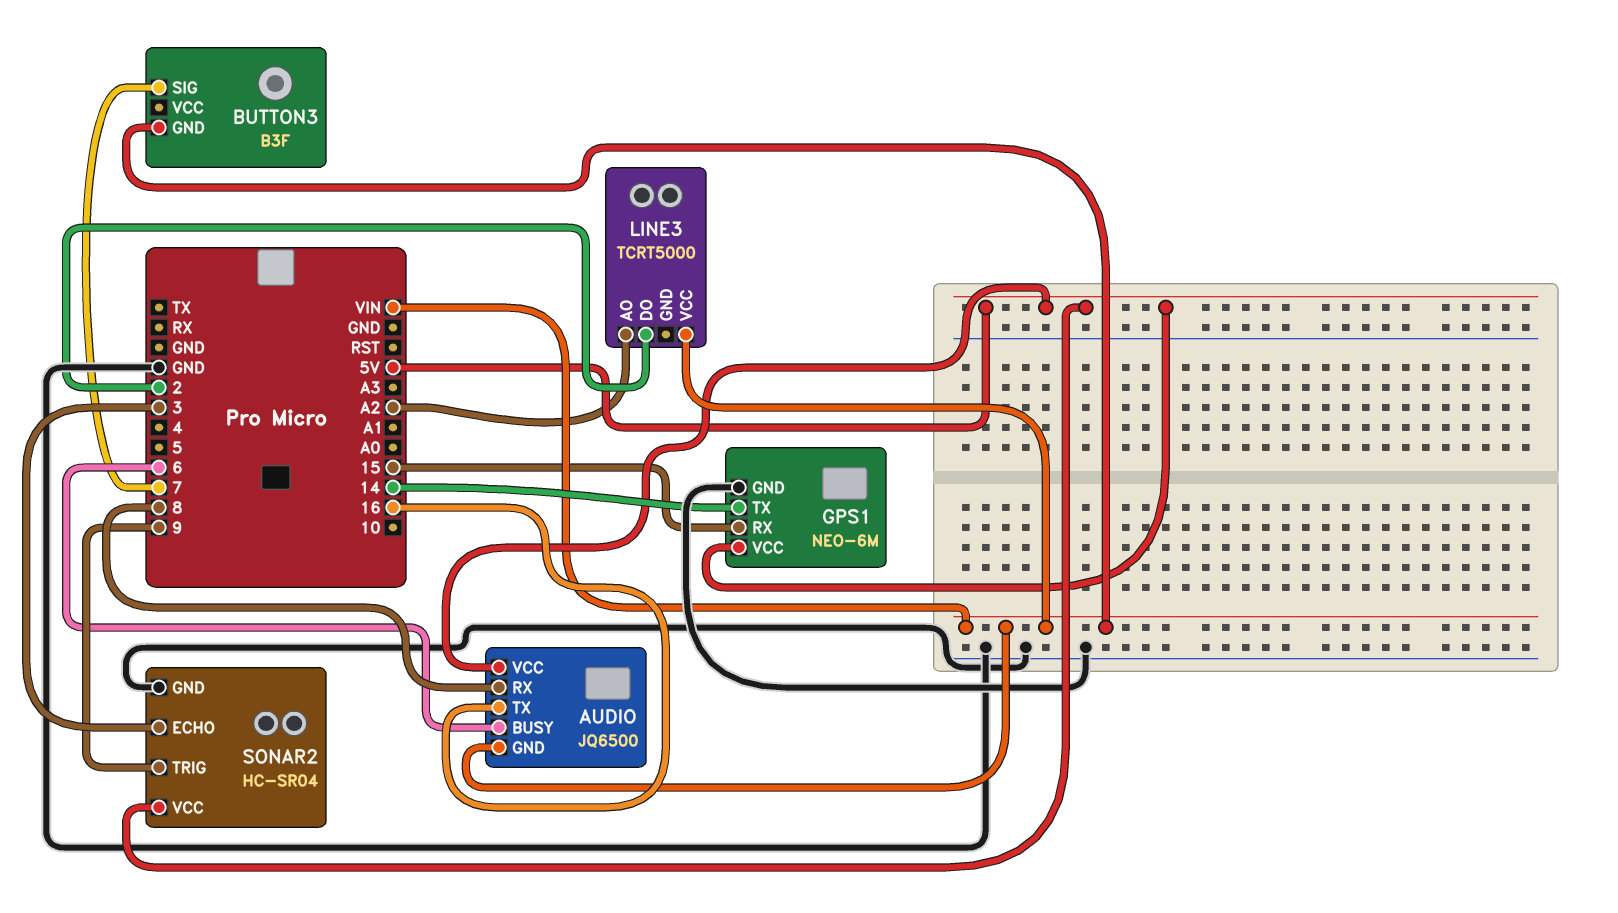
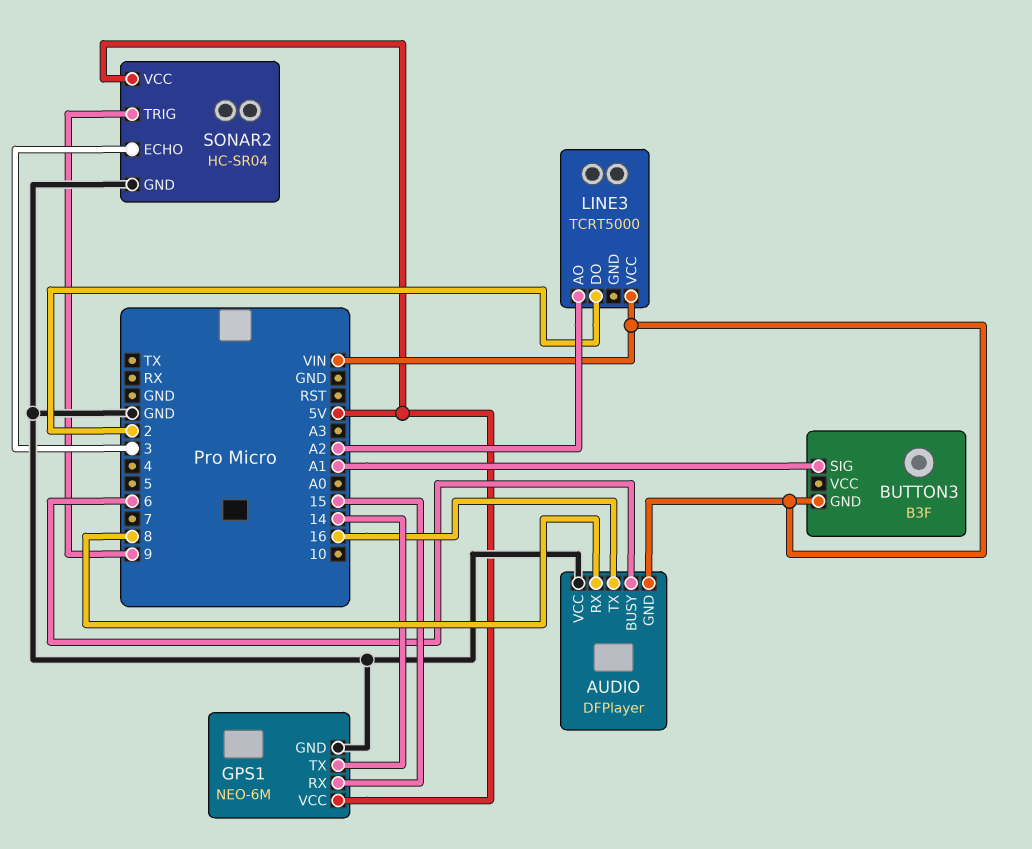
AUDIO: JQ6500 -> DFPlayer
AUDIO pin VCC: 5V -> GND
BUTTON3 pin SIG: 7 -> A1

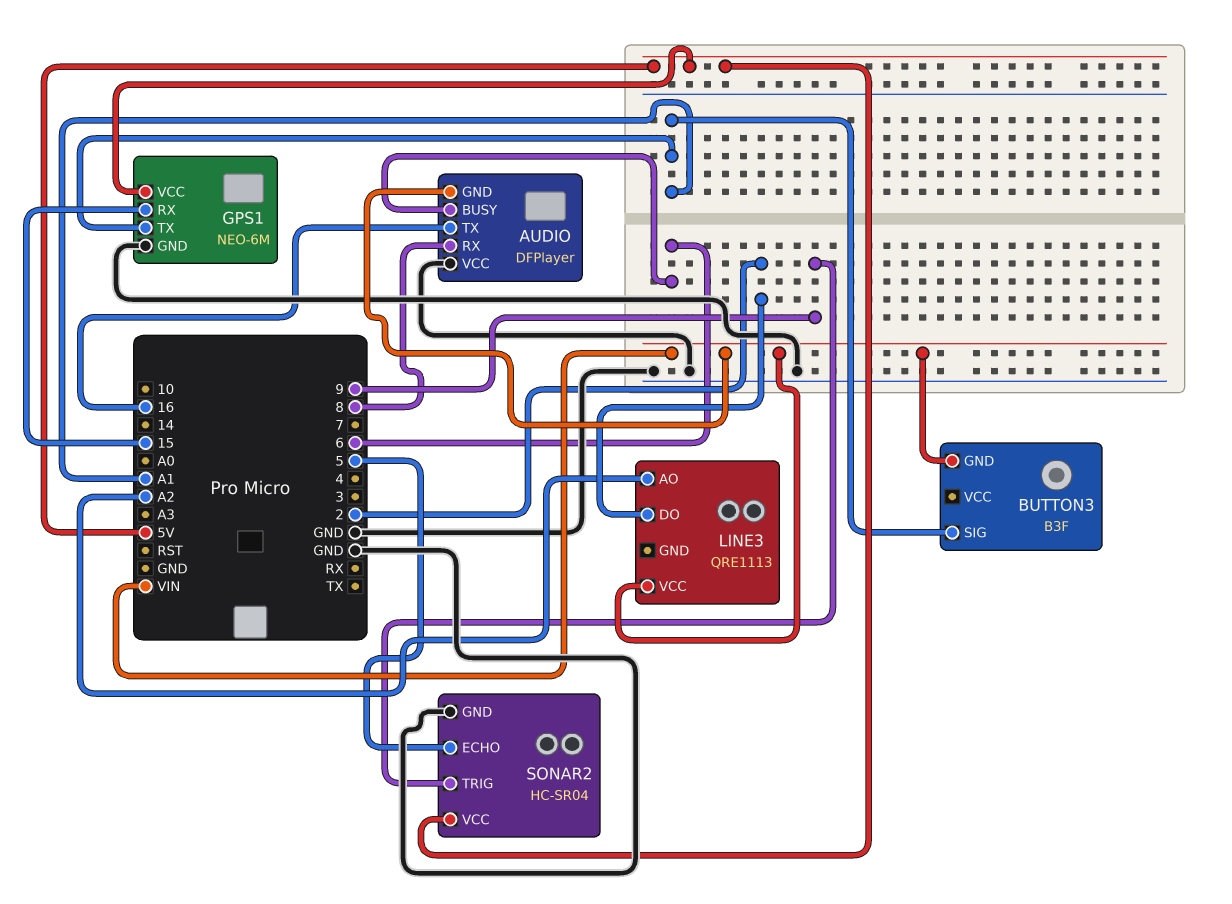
GPS1 pin TX: 14 -> A1
LINE3: TCRT5000 -> QRE1113
SONAR2 pin ECHO: 3 -> 5

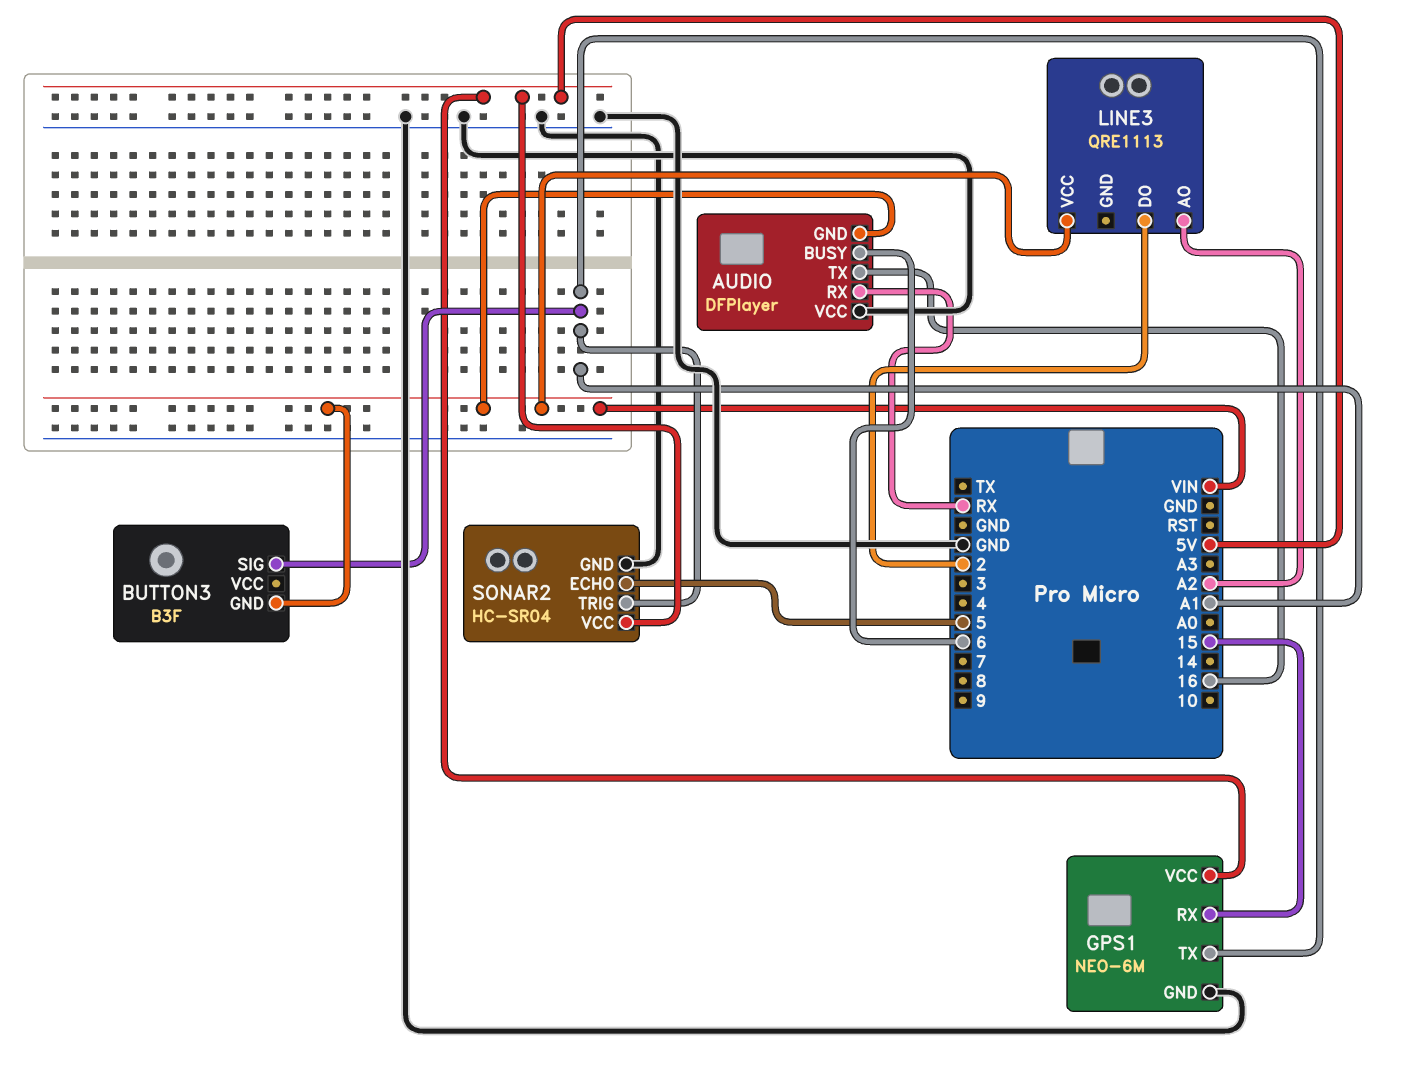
AUDIO pin RX: 8 -> RX
SONAR2 pin TRIG: 9 -> A1

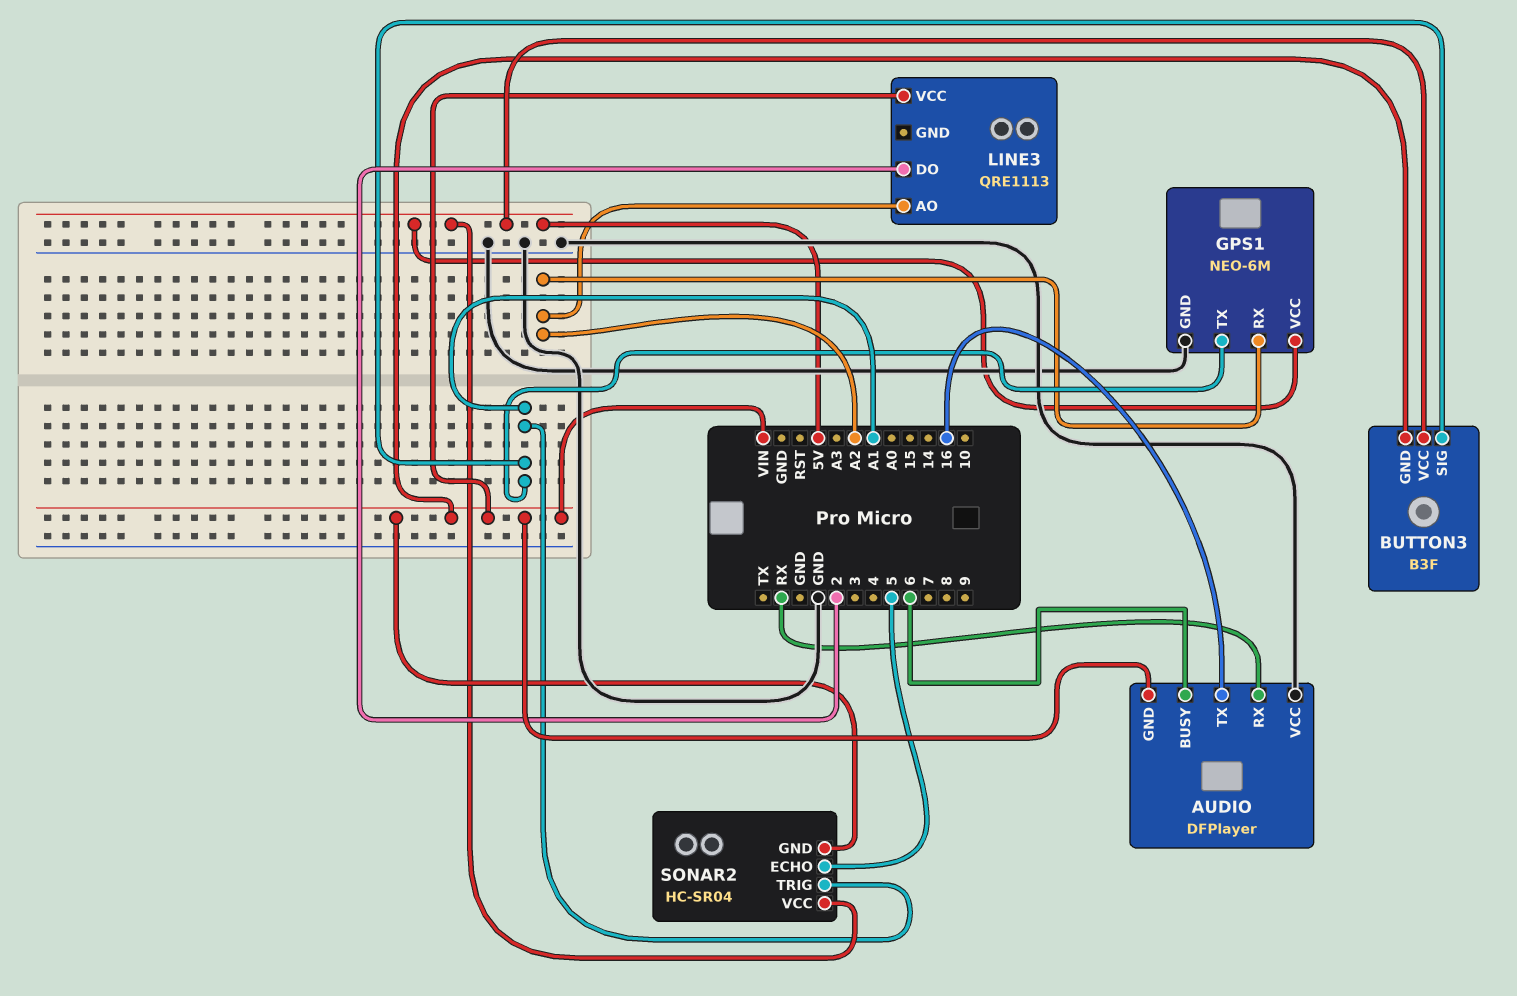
BUTTON3 pin VCC: none -> 5V
GPS1 pin RX: 15 -> A2
SONAR2 pin GND: GND -> VIN

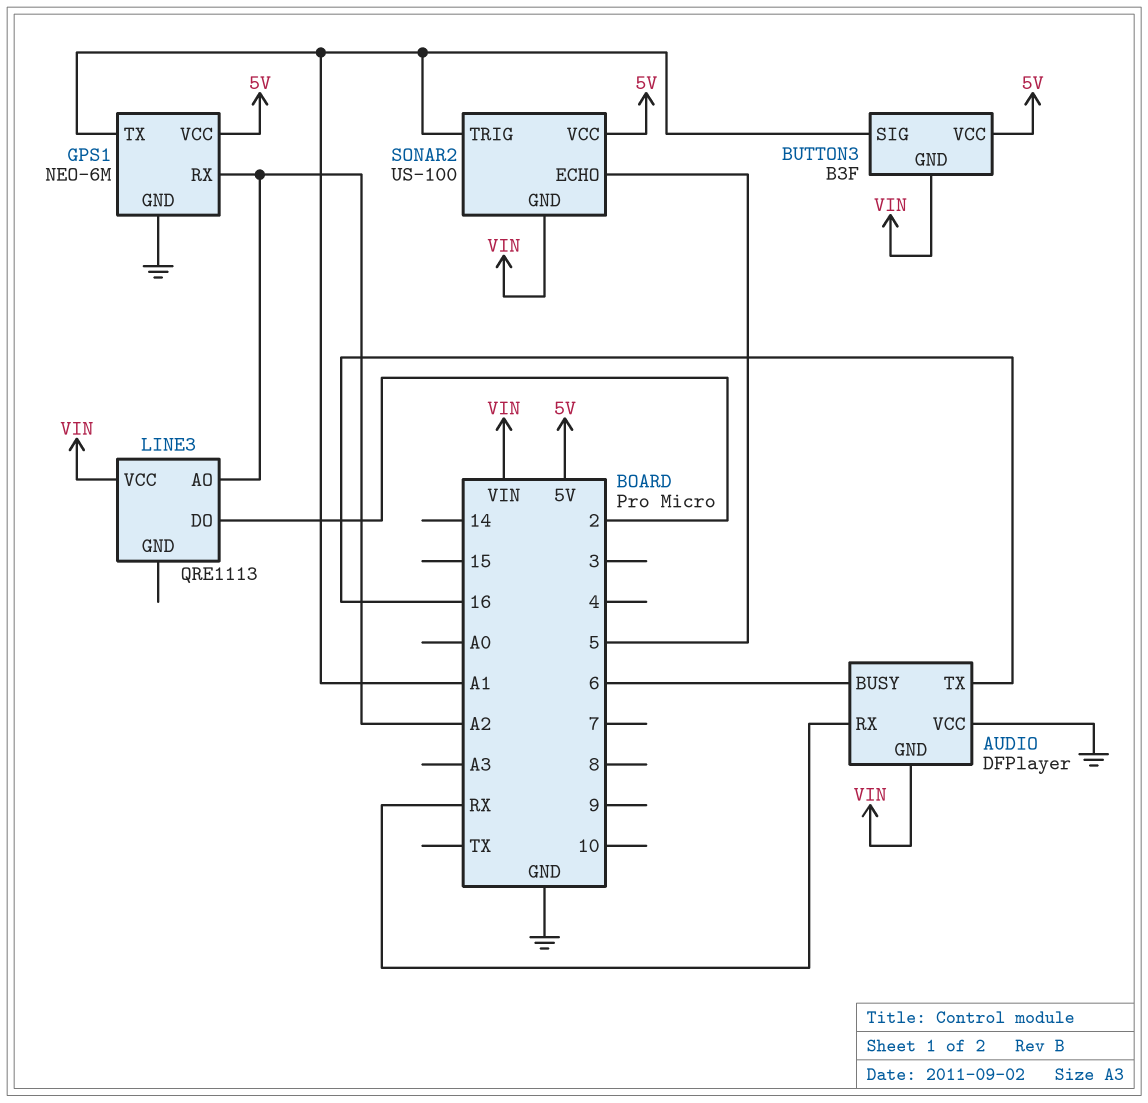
SONAR2: HC-SR04 -> US-100

